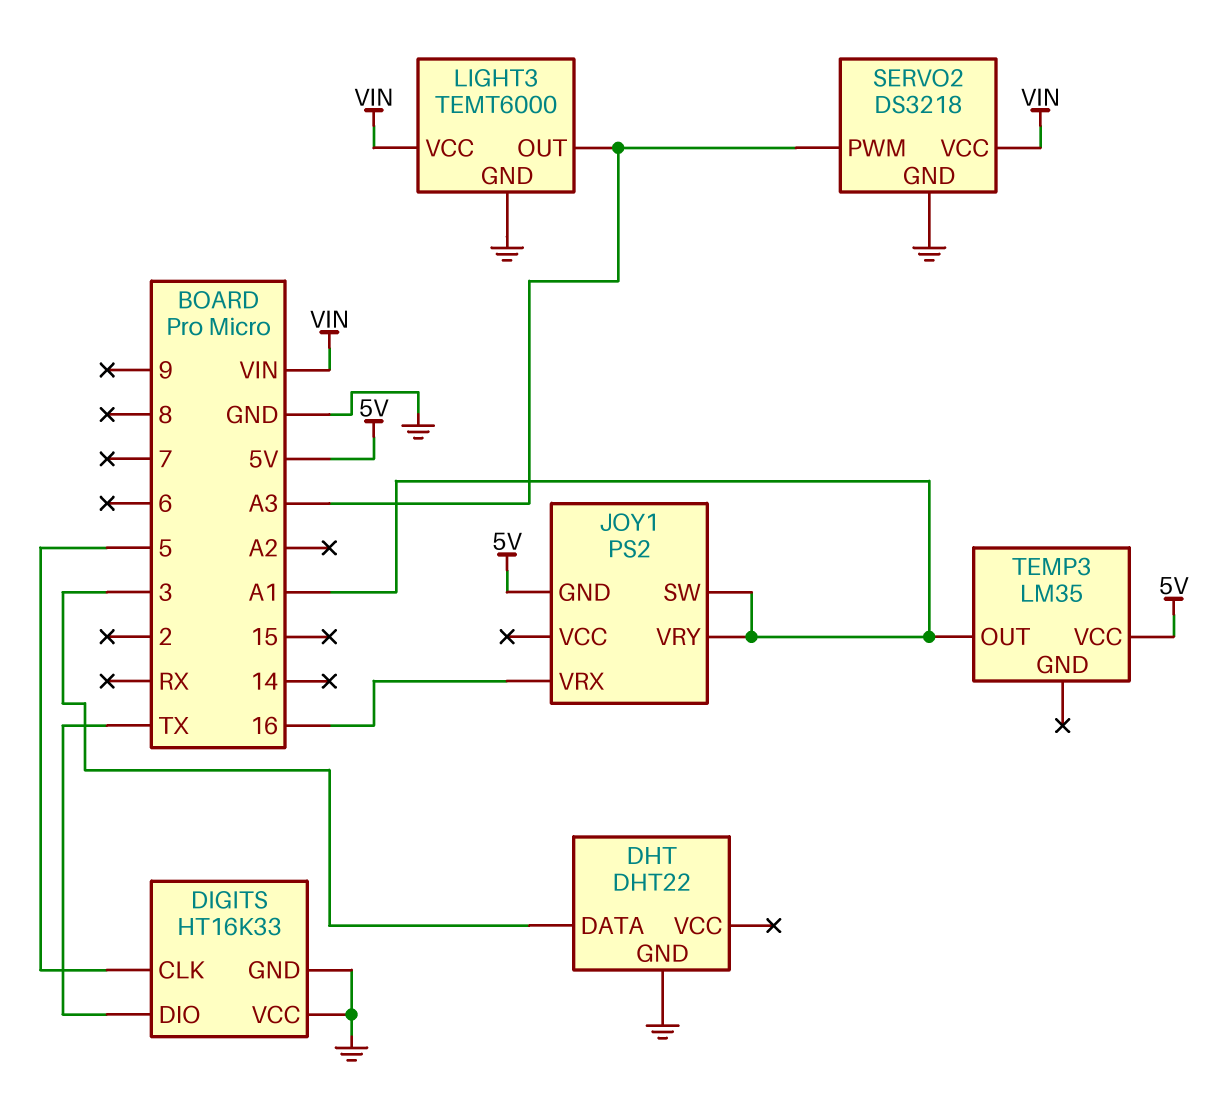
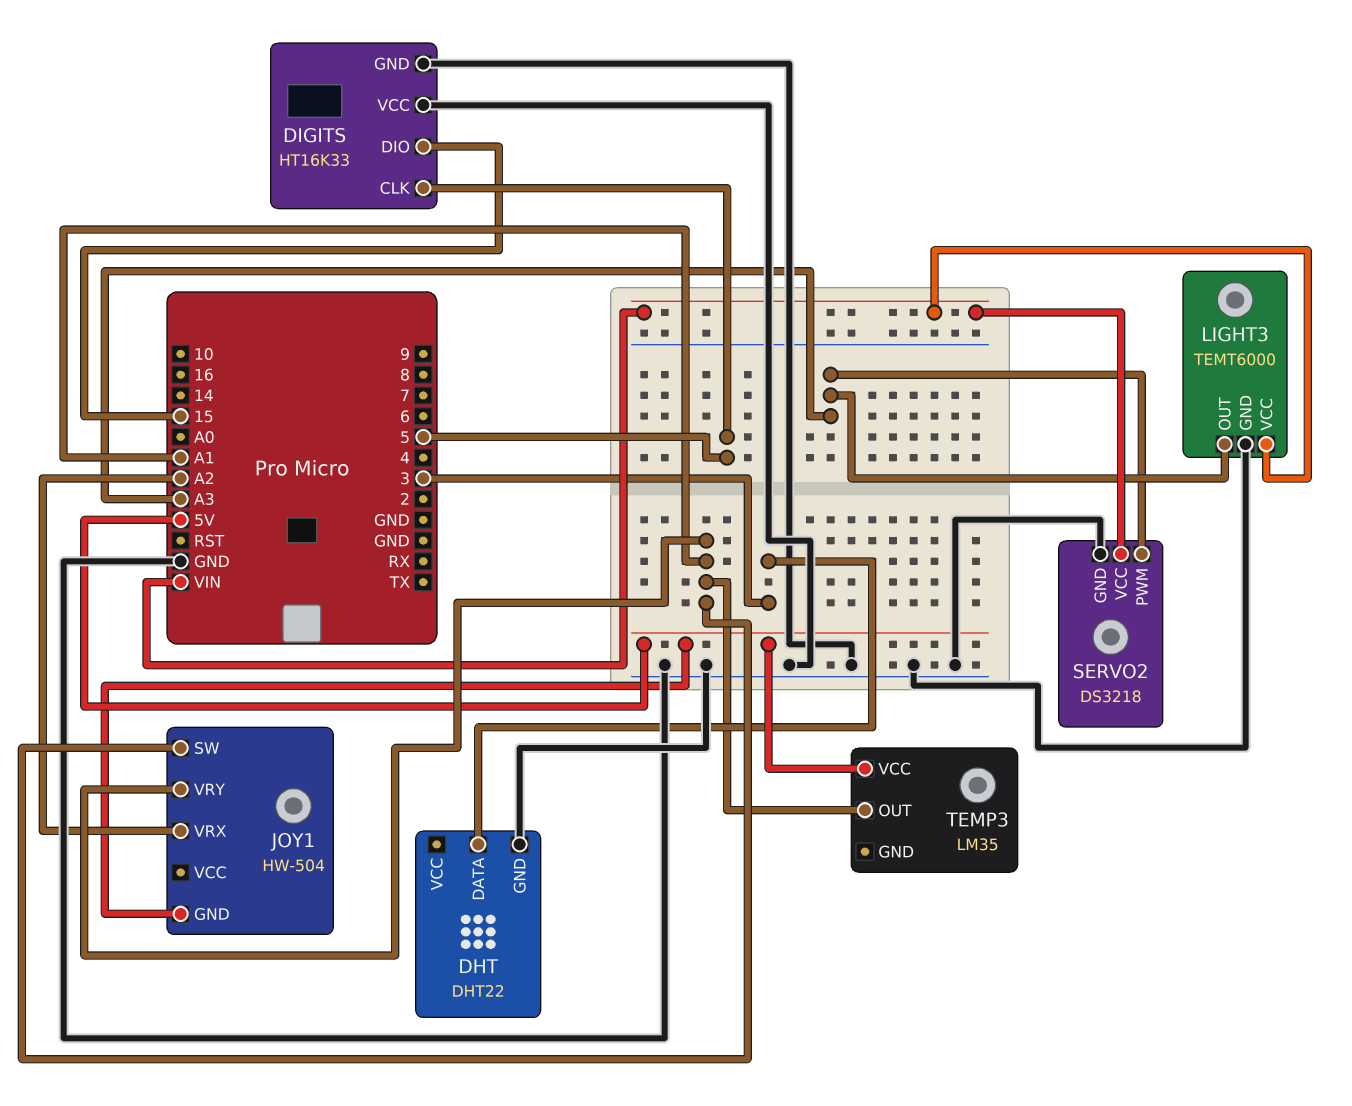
DIGITS pin DIO: TX -> 15
JOY1: PS2 -> HW-504
JOY1 pin VRX: 16 -> A2

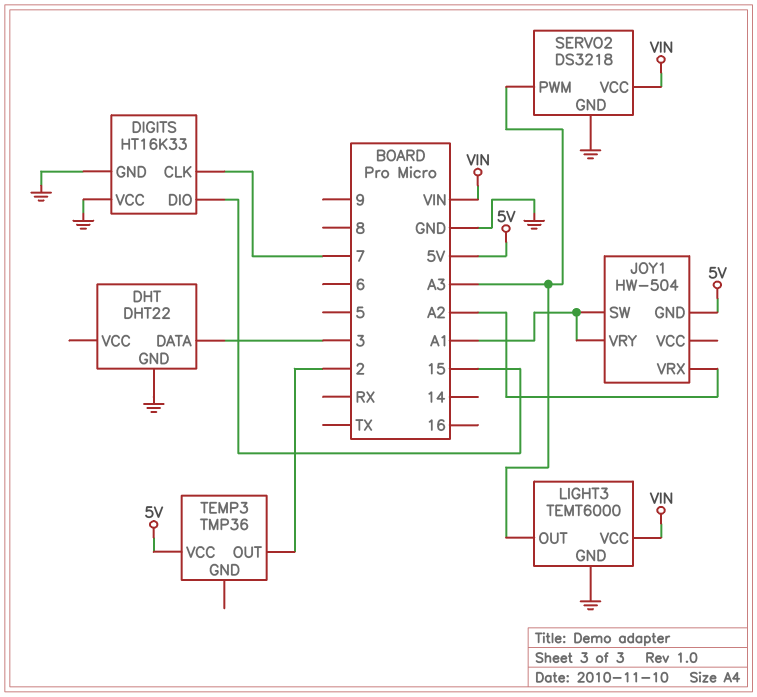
DIGITS pin CLK: 5 -> 7
TEMP3: LM35 -> TMP36
TEMP3 pin OUT: A1 -> 2

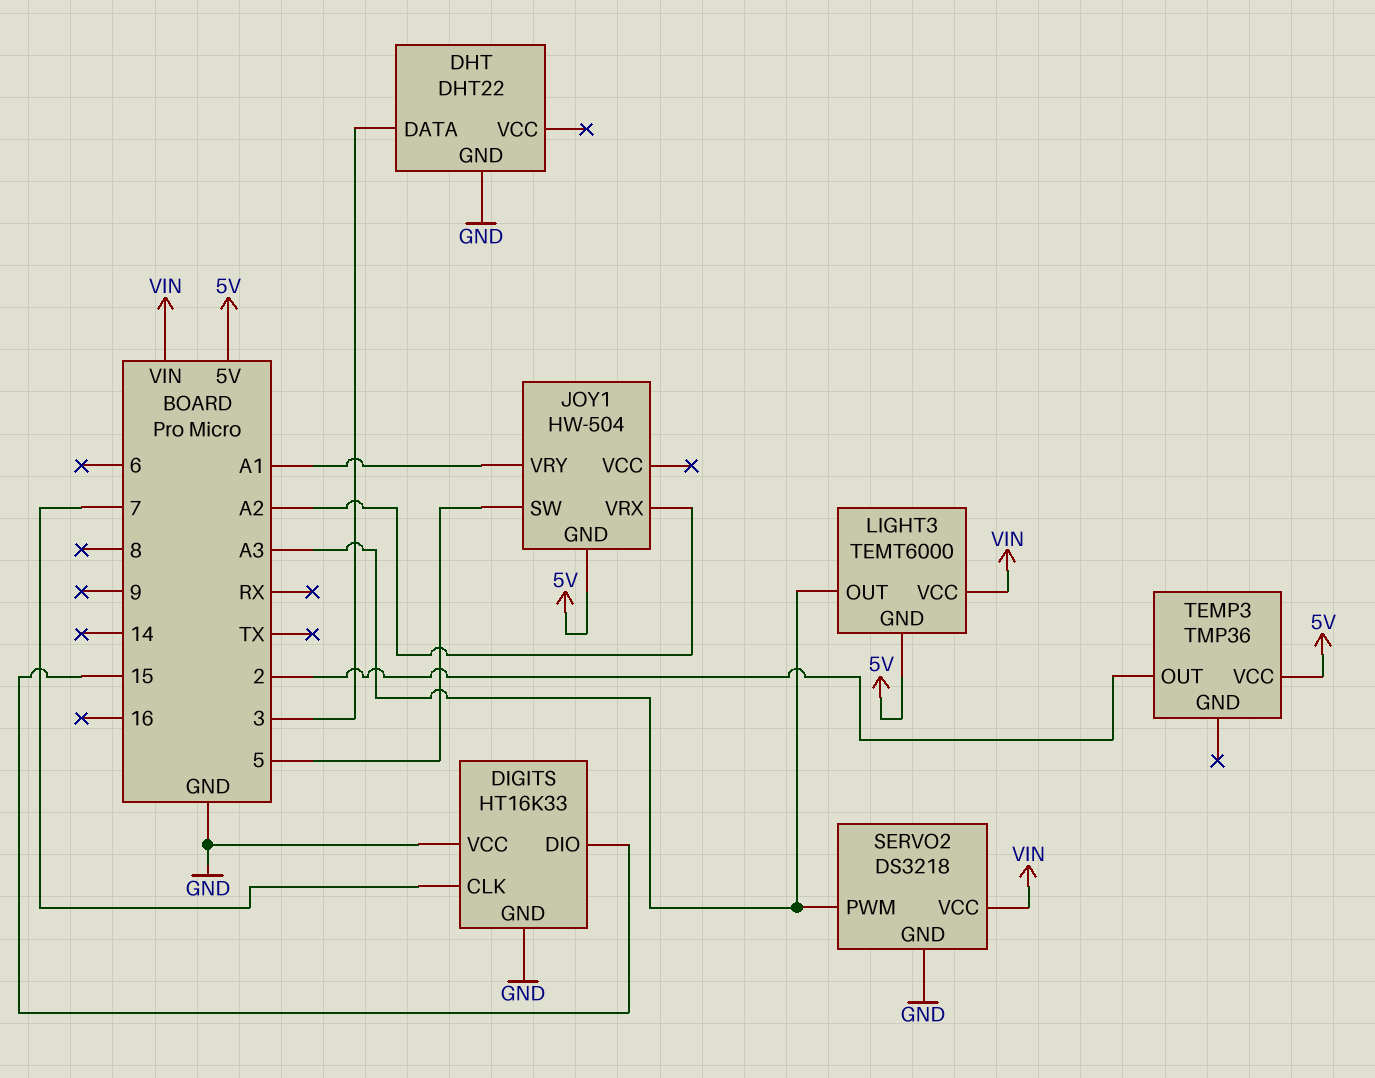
JOY1 pin SW: A1 -> 5
LIGHT3 pin GND: GND -> 5V

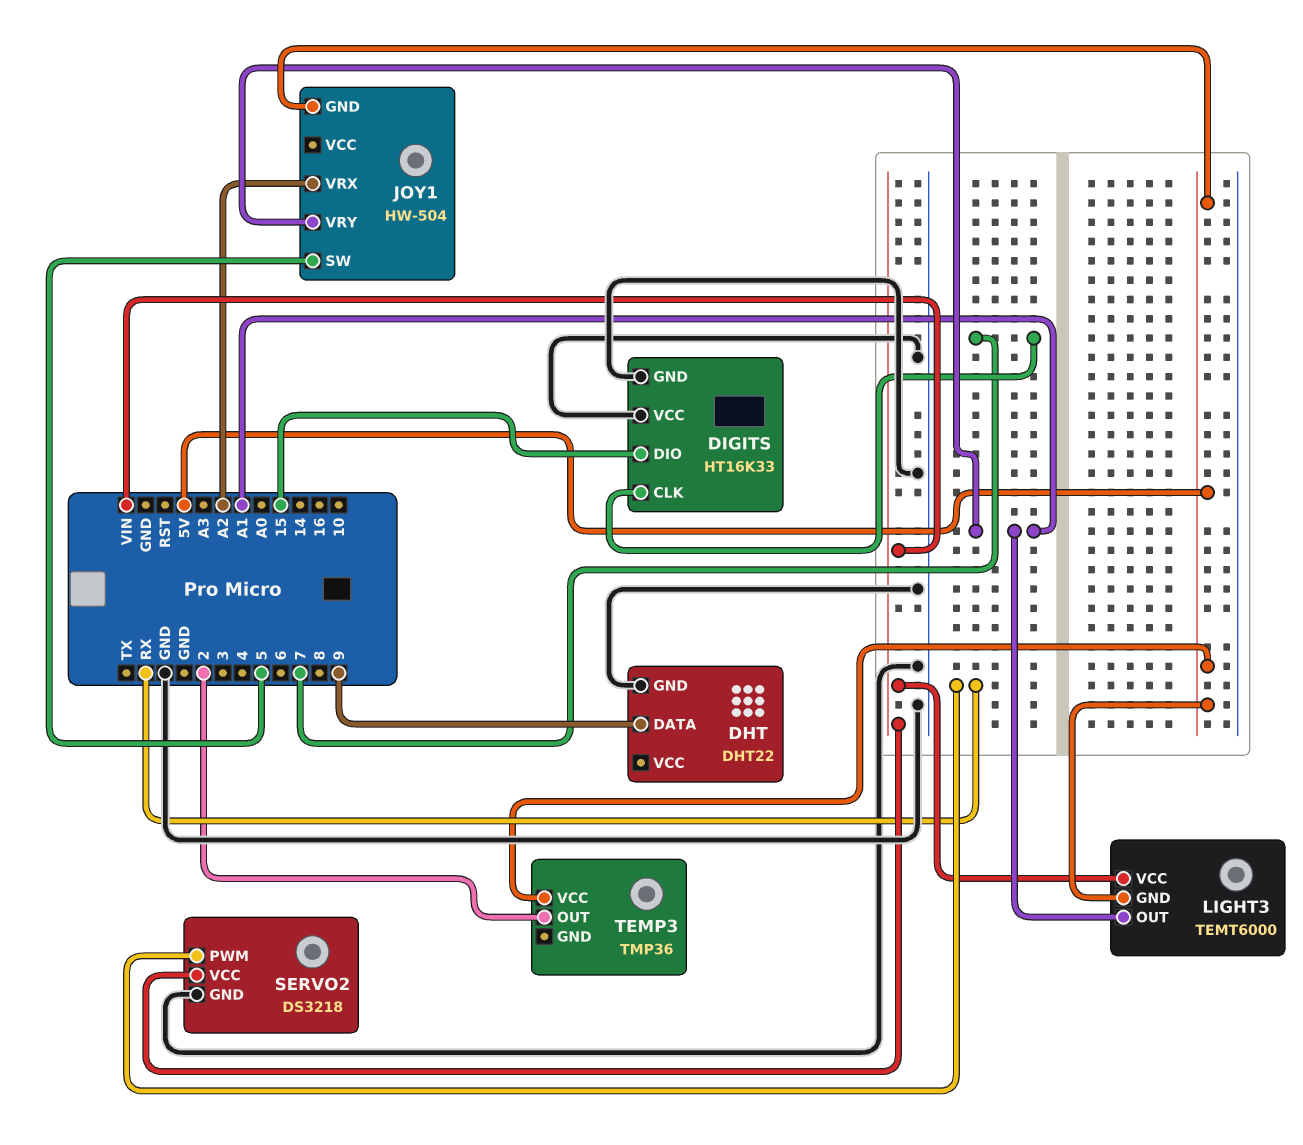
DHT pin DATA: 3 -> 9
LIGHT3 pin OUT: A3 -> A1
SERVO2 pin PWM: A3 -> RX

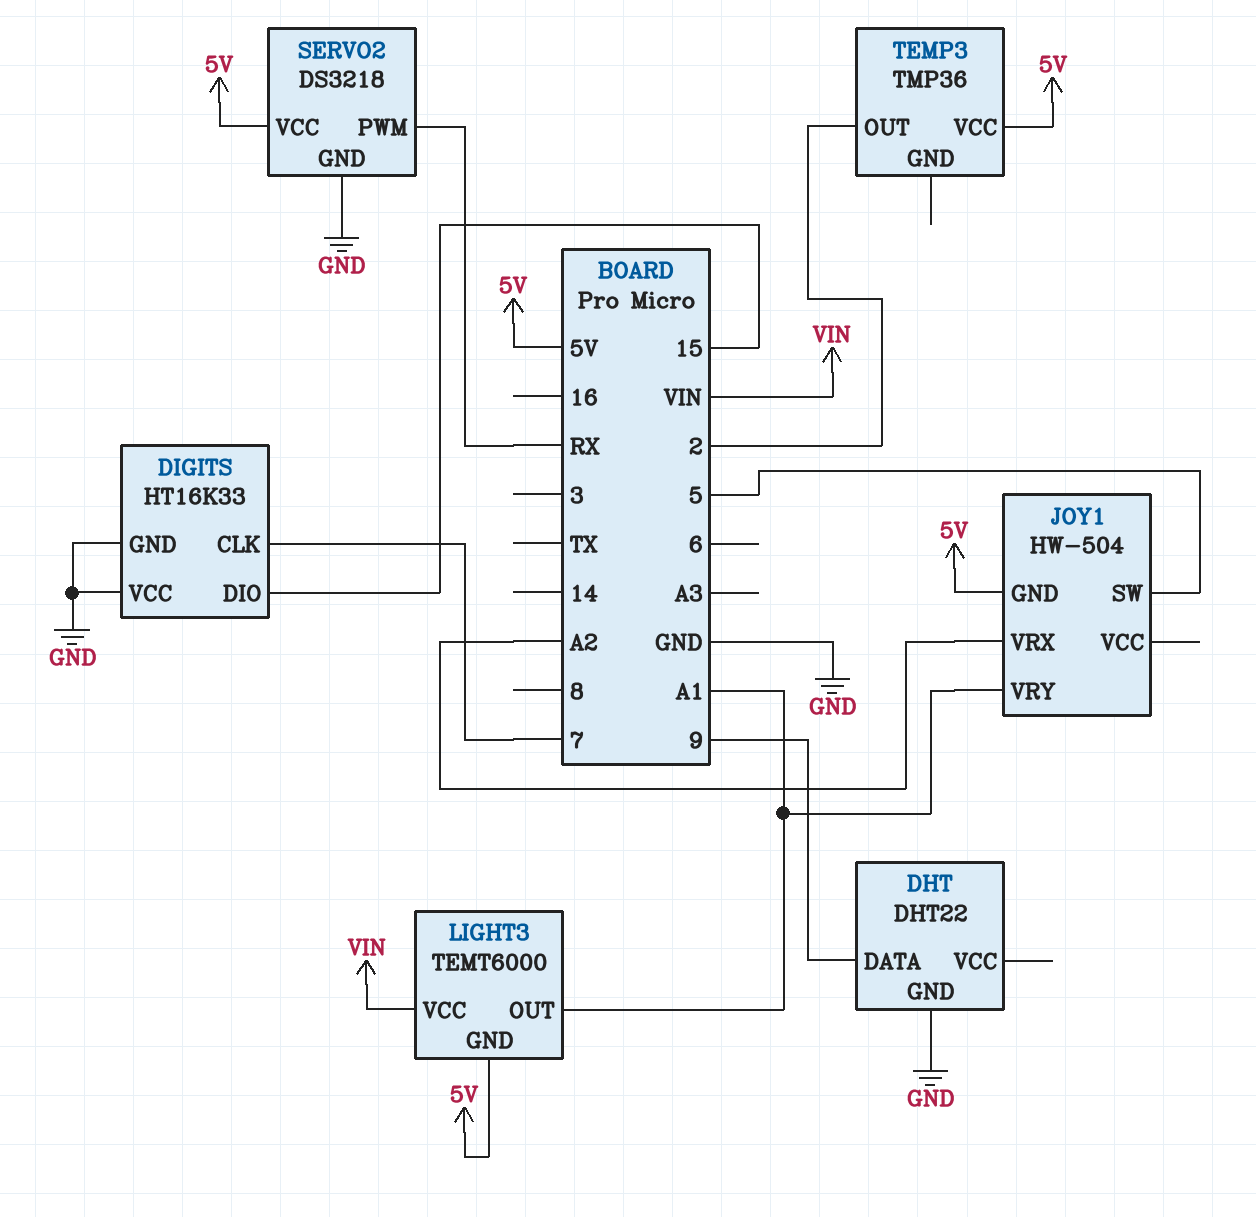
SERVO2 pin VCC: VIN -> 5V

